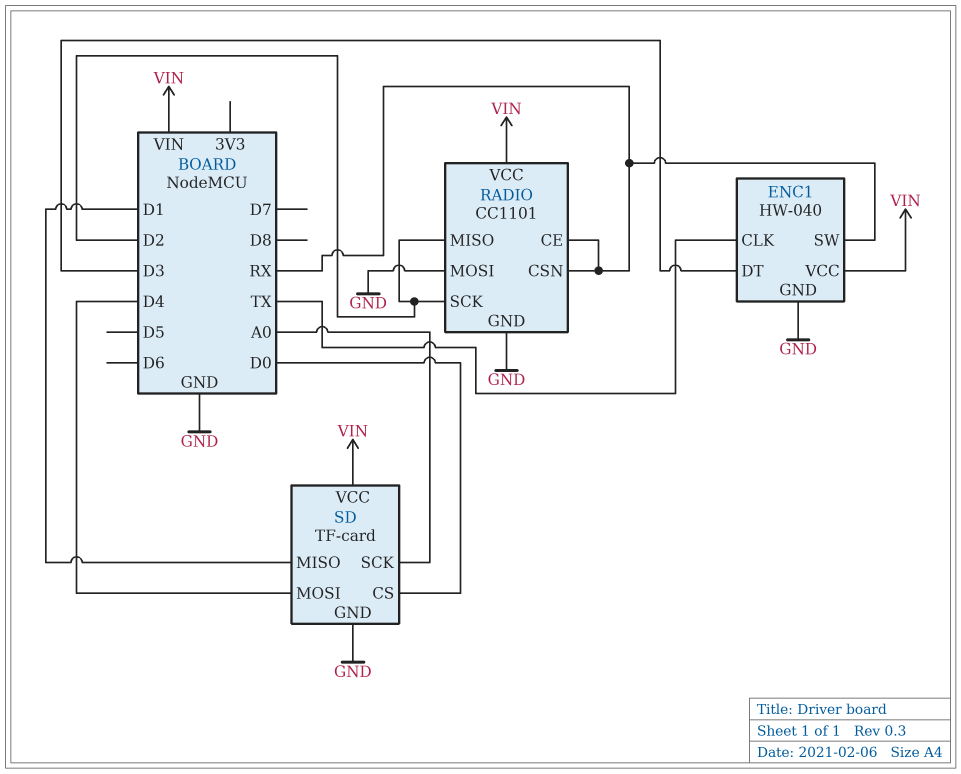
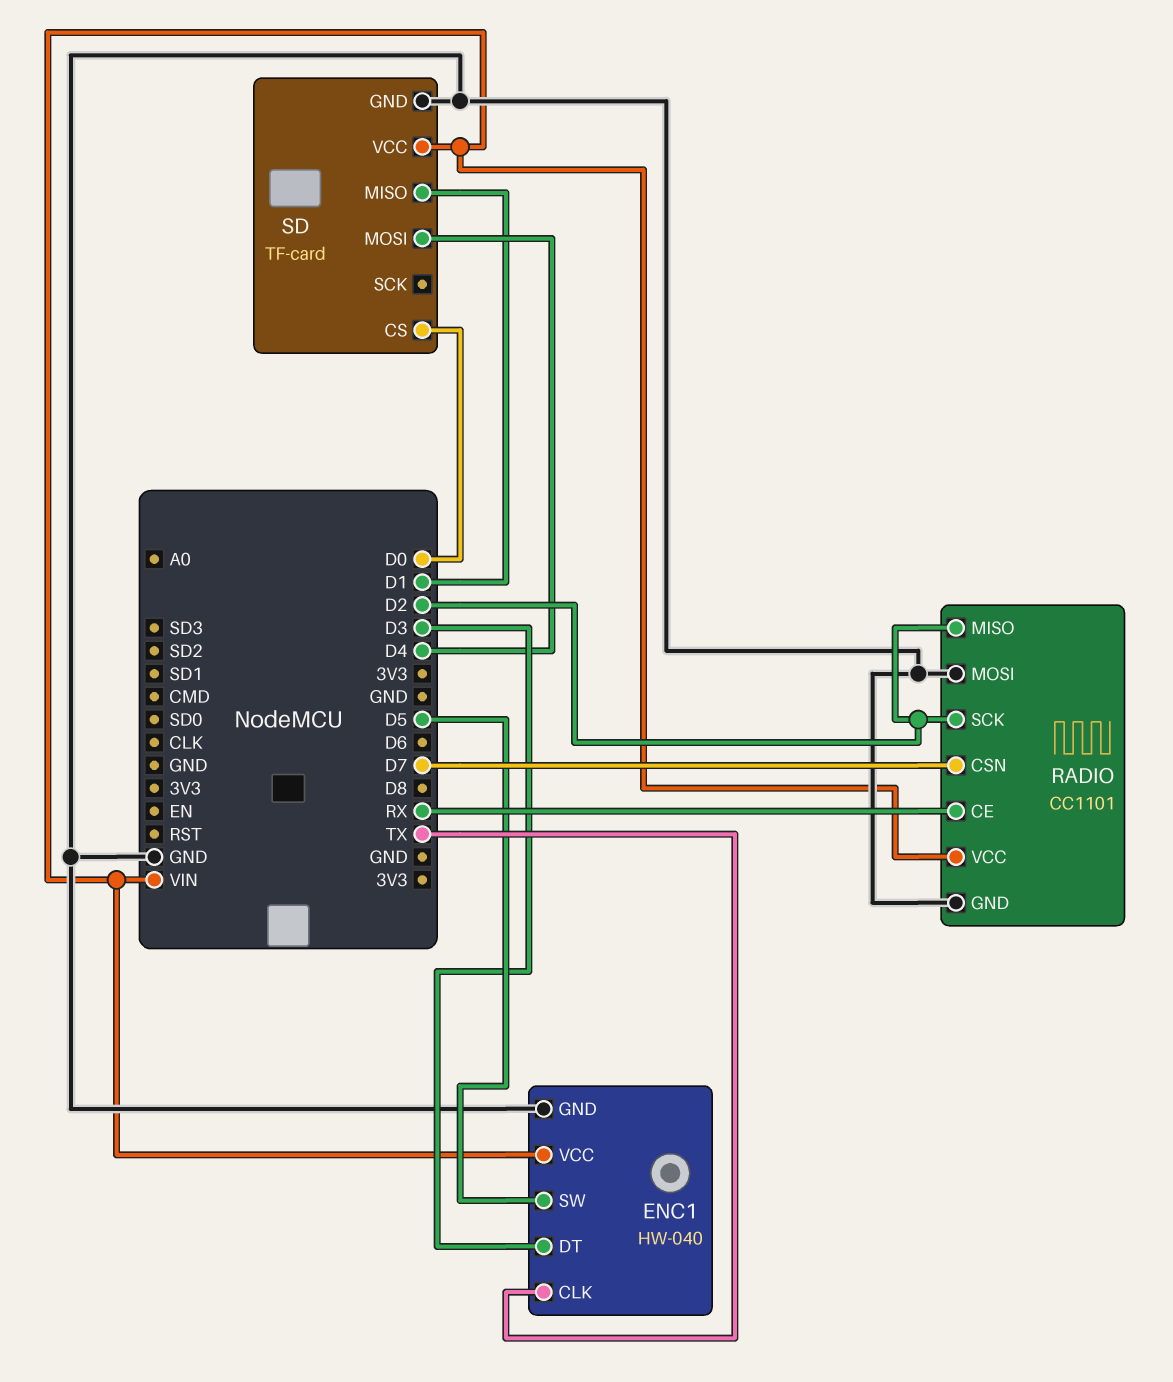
ENC1 pin SW: RX -> D5
RADIO pin CSN: RX -> D7
SD pin SCK: A0 -> none

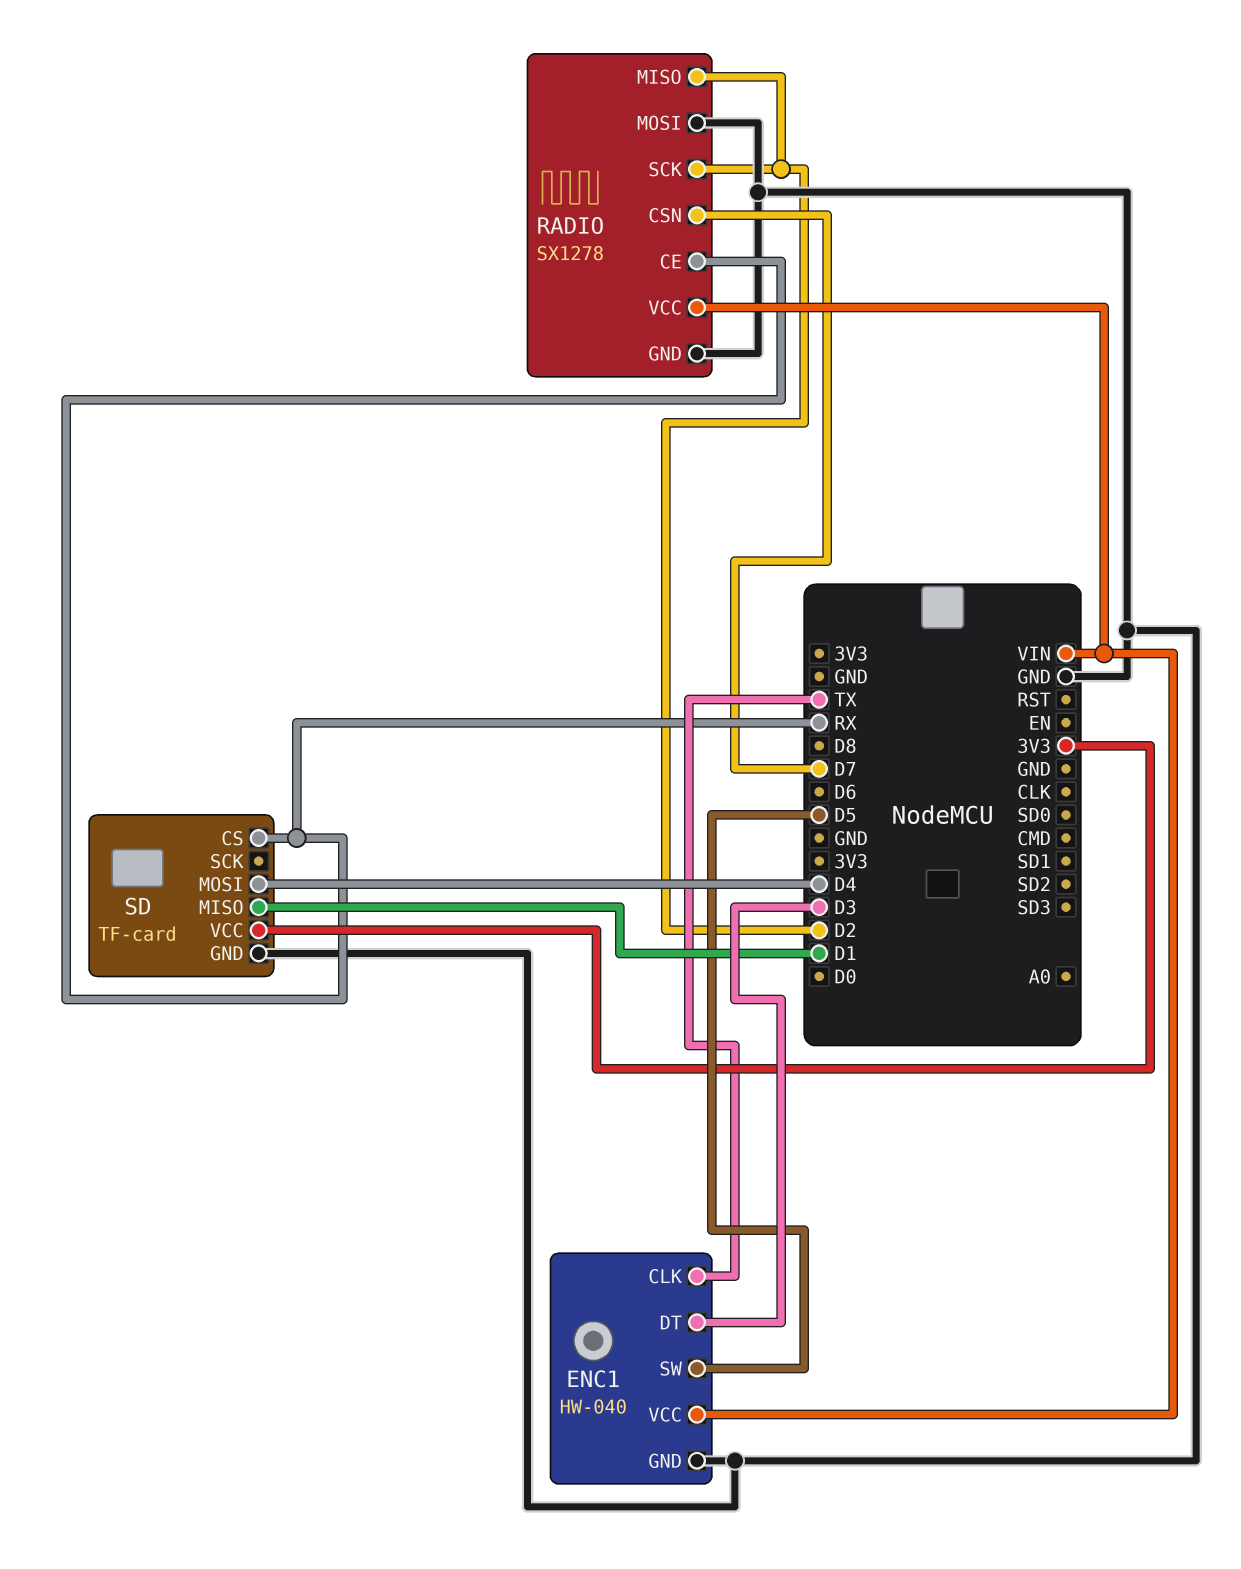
RADIO: CC1101 -> SX1278
SD pin CS: D0 -> RX
SD pin VCC: VIN -> 3V3

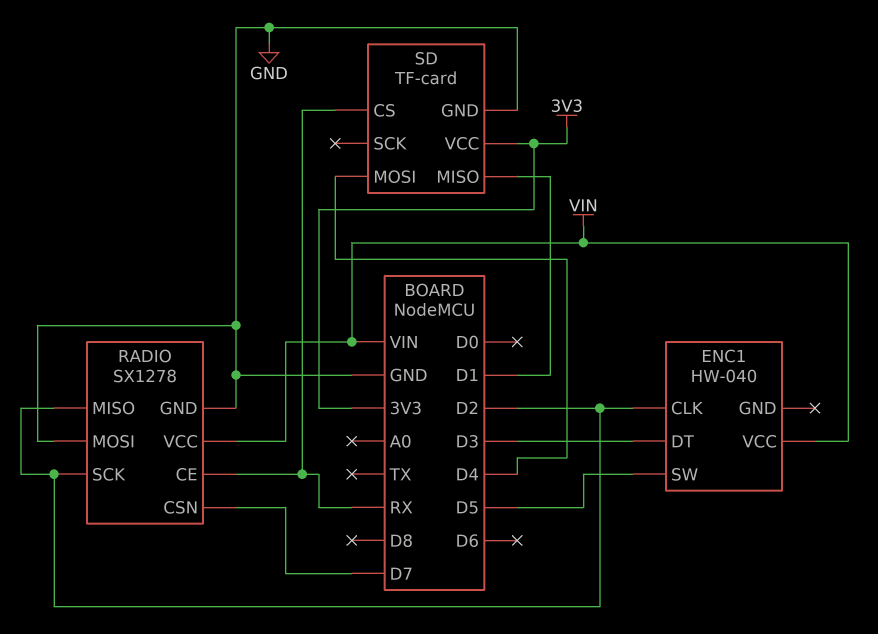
ENC1 pin CLK: TX -> D2
ENC1 pin GND: GND -> none

